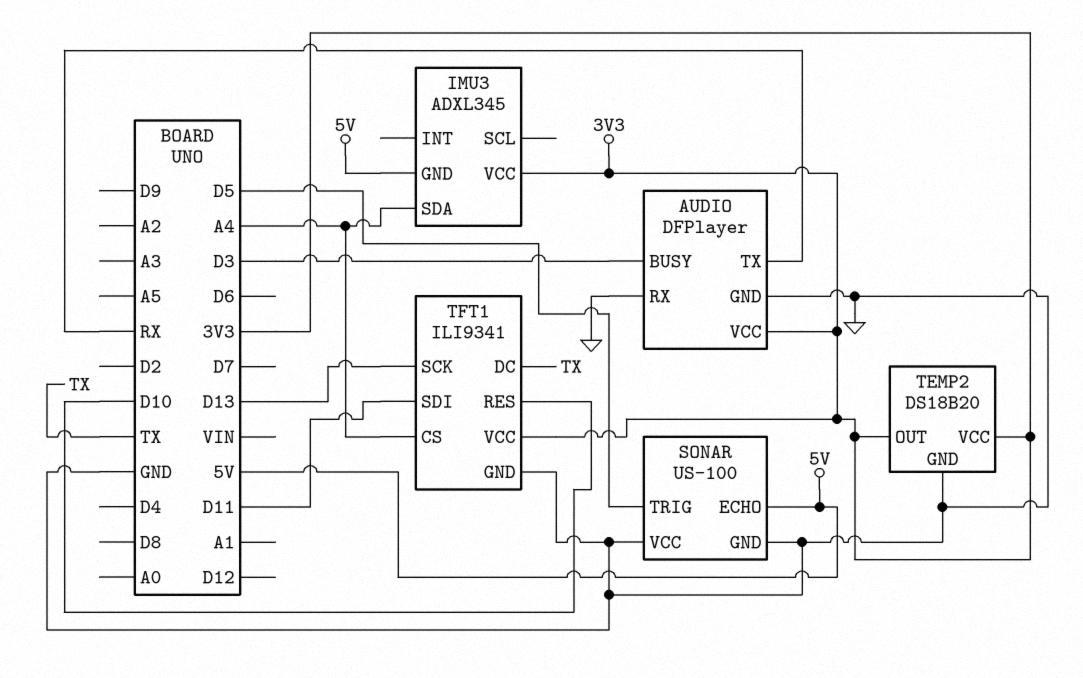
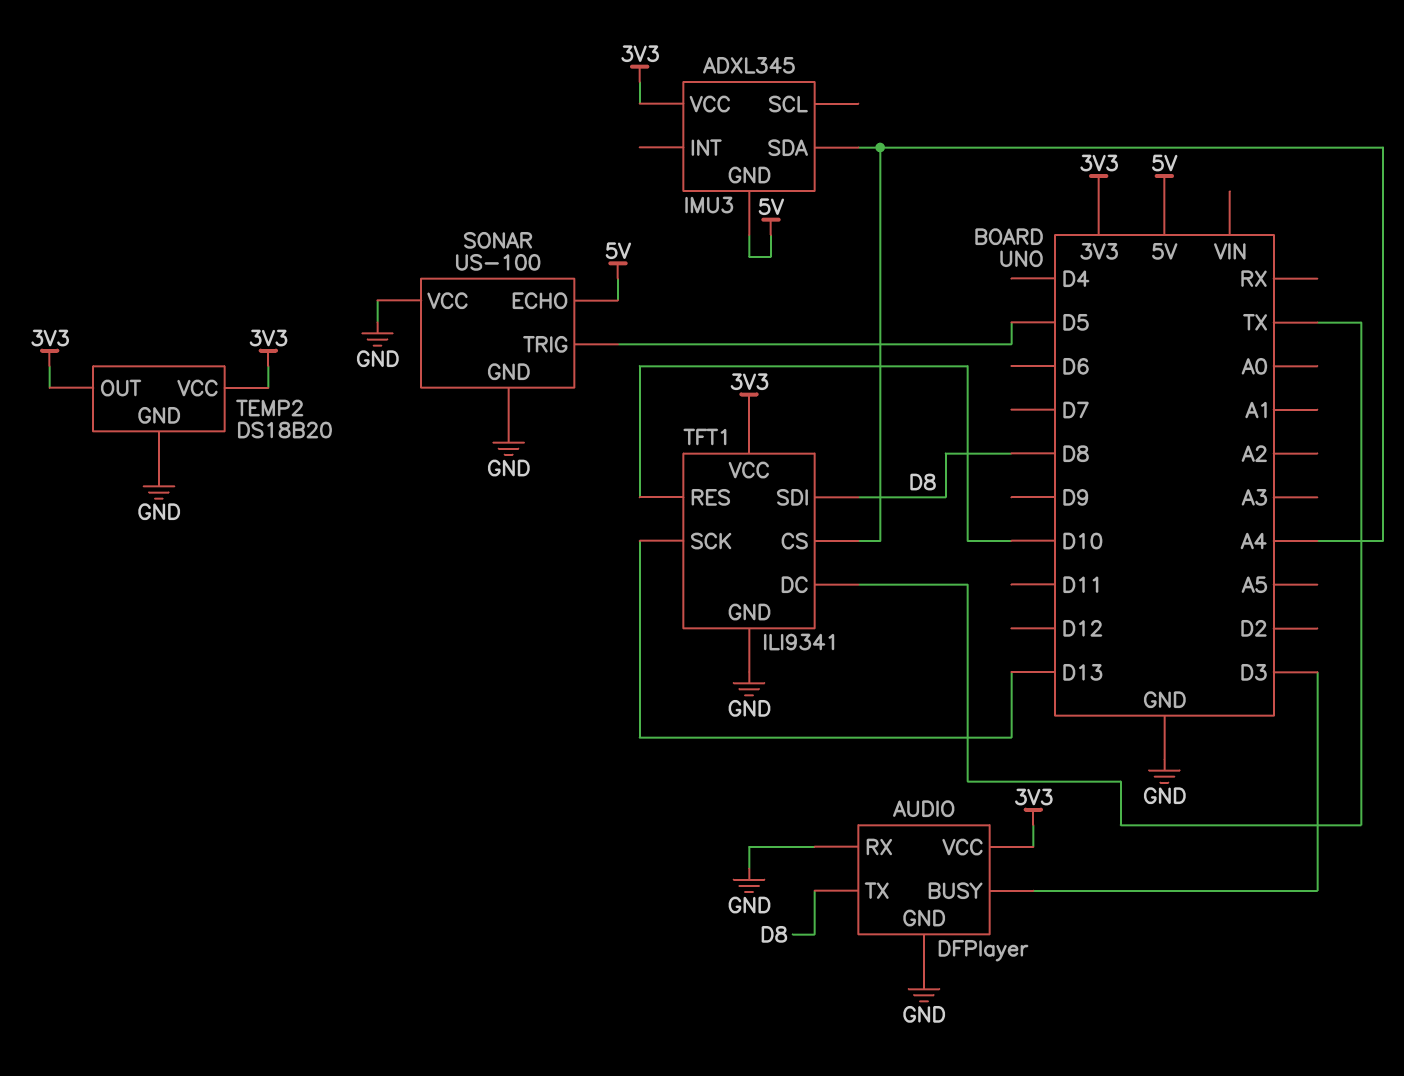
AUDIO pin TX: RX -> D8
TFT1 pin SDI: D11 -> D8

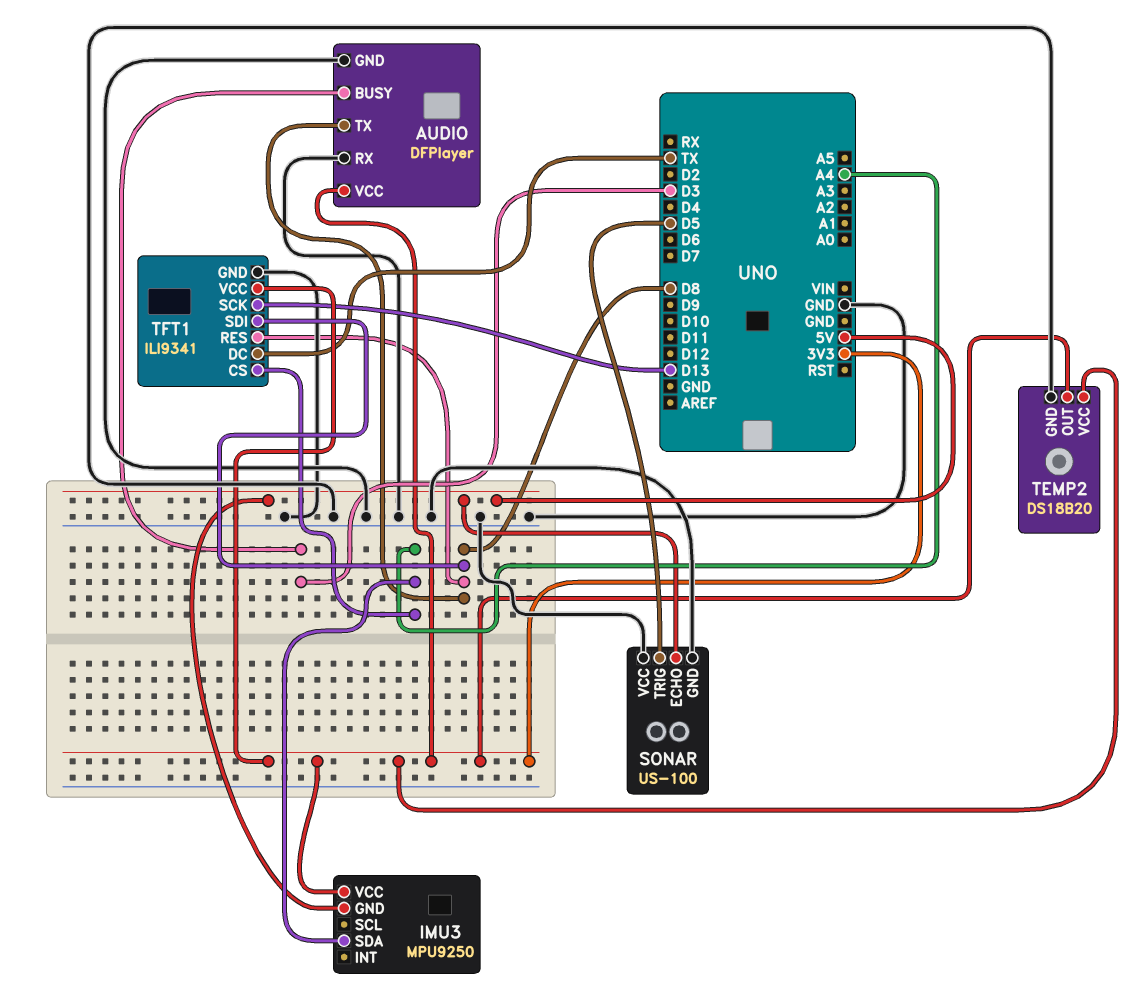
IMU3: ADXL345 -> MPU9250
TFT1 pin RES: D10 -> D8

